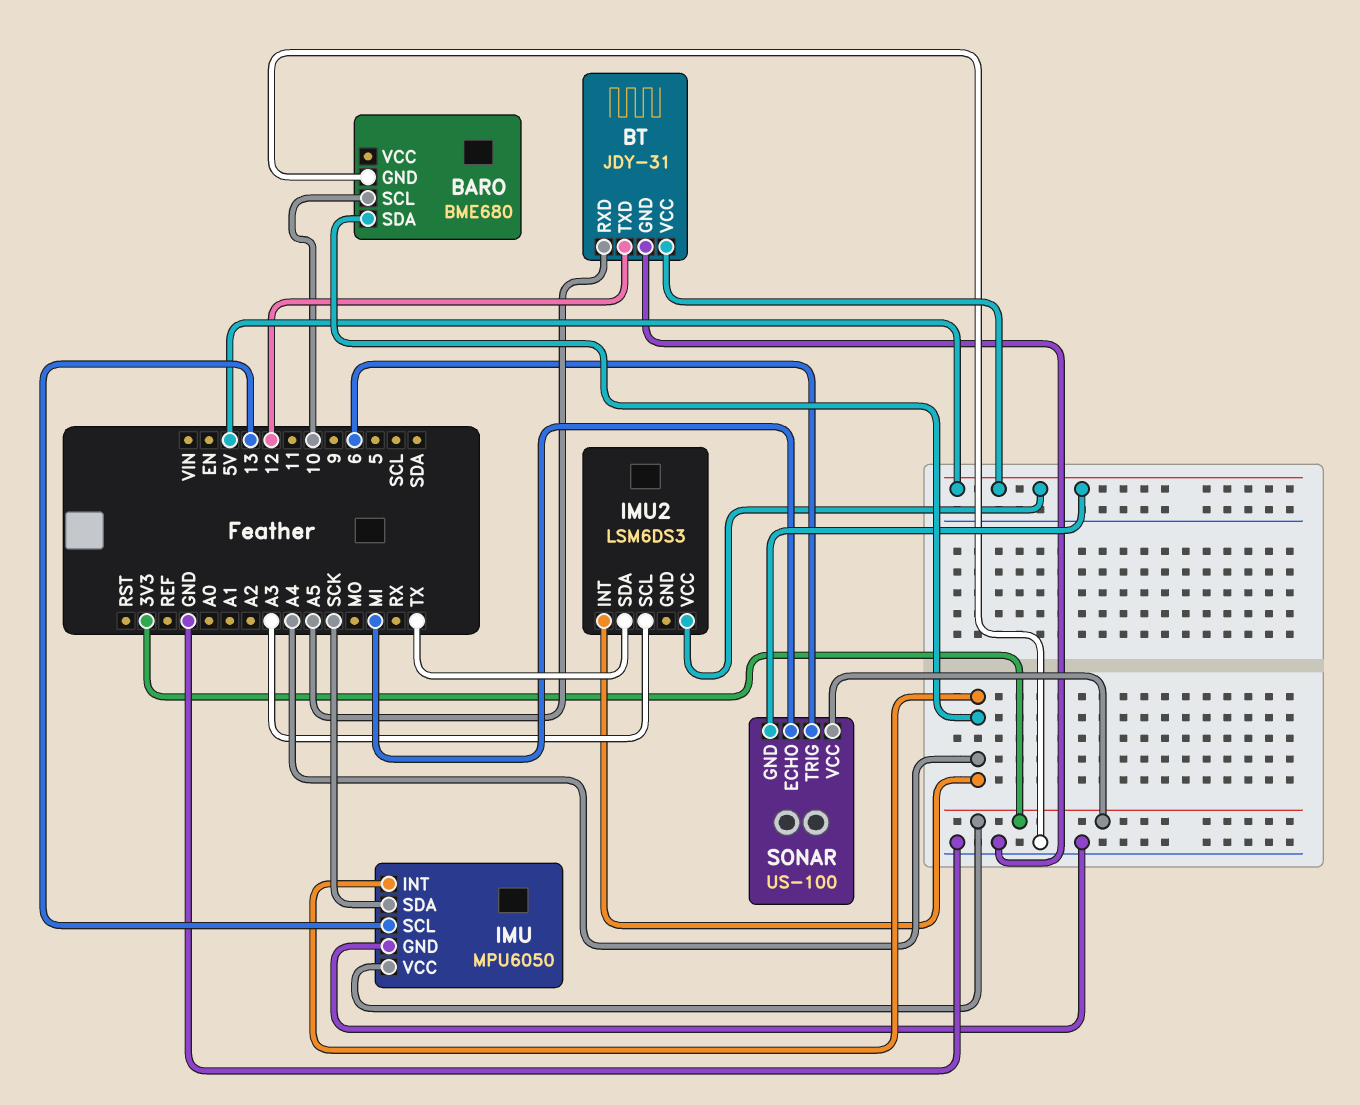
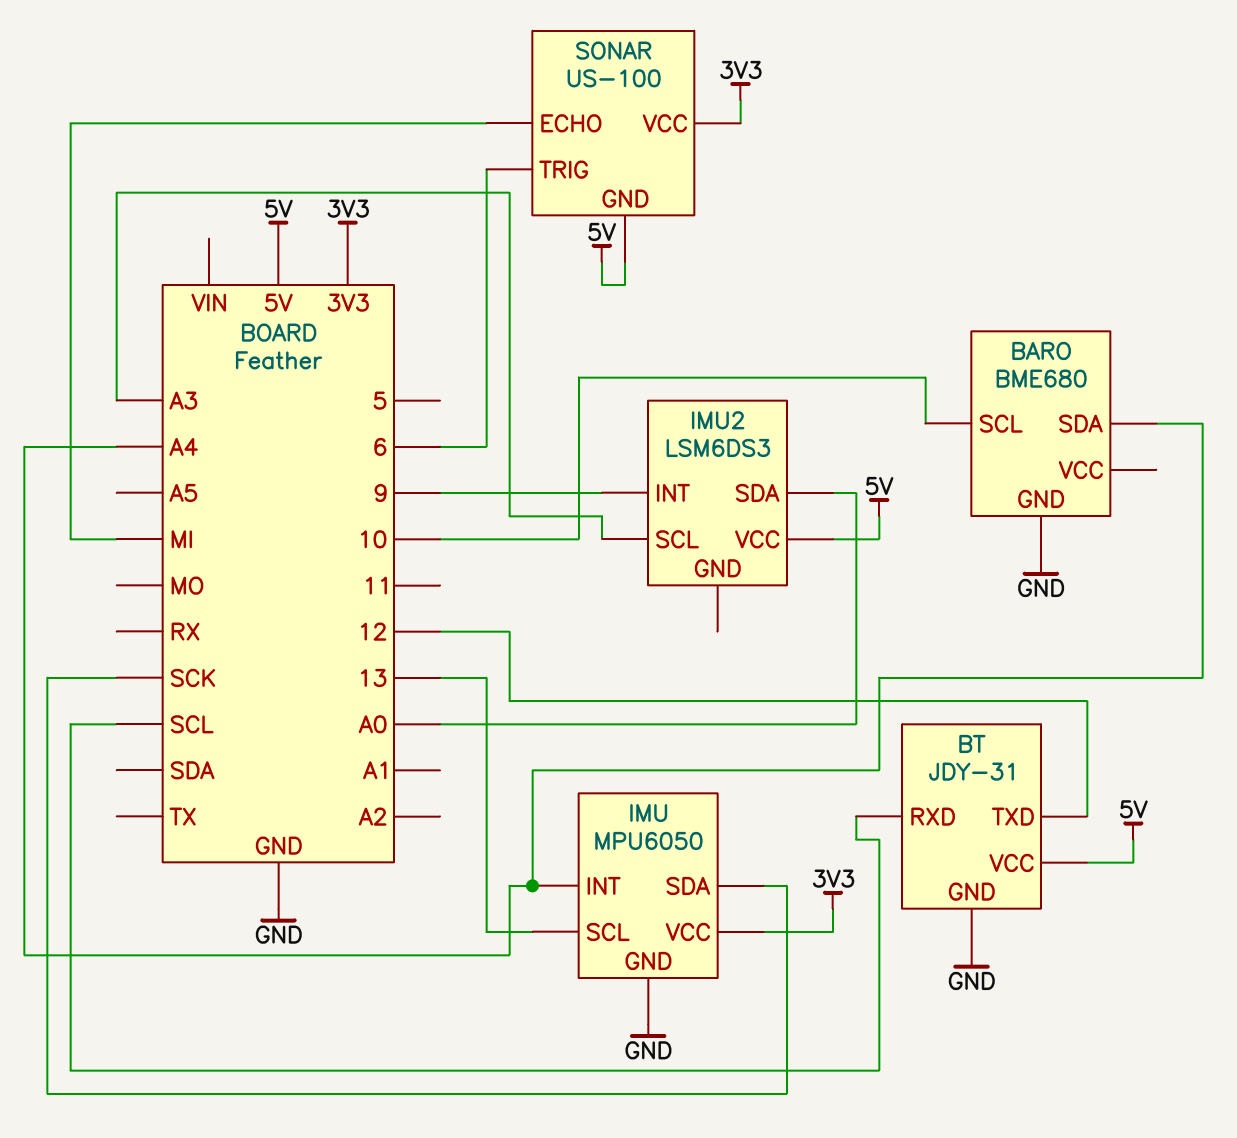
BT pin RXD: A5 -> SCL
IMU2 pin INT: A4 -> 9
IMU2 pin SDA: TX -> A0

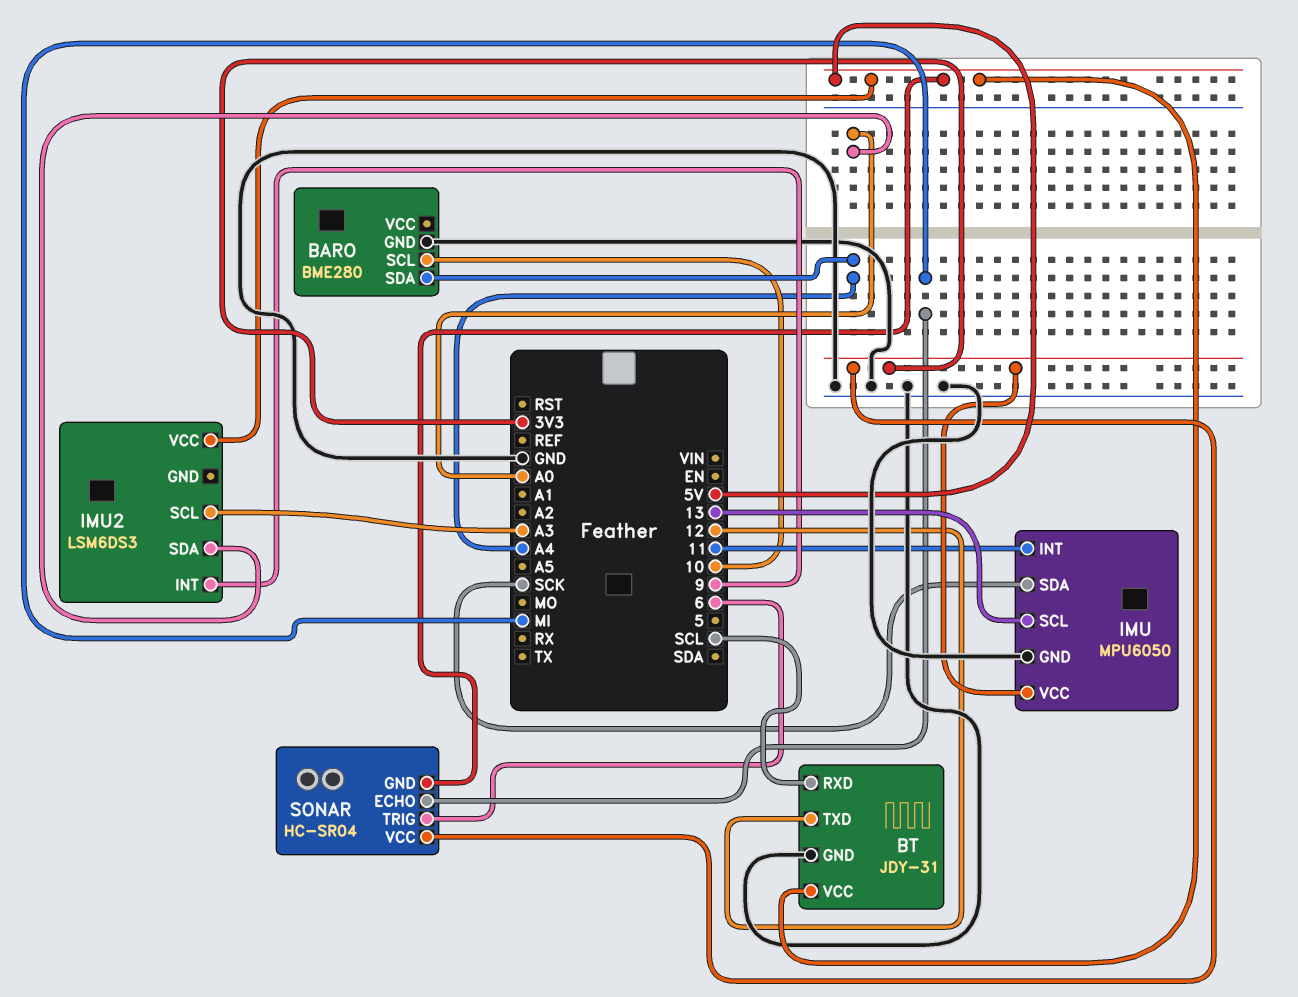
BARO: BME680 -> BME280
IMU pin INT: A4 -> 11
SONAR: US-100 -> HC-SR04

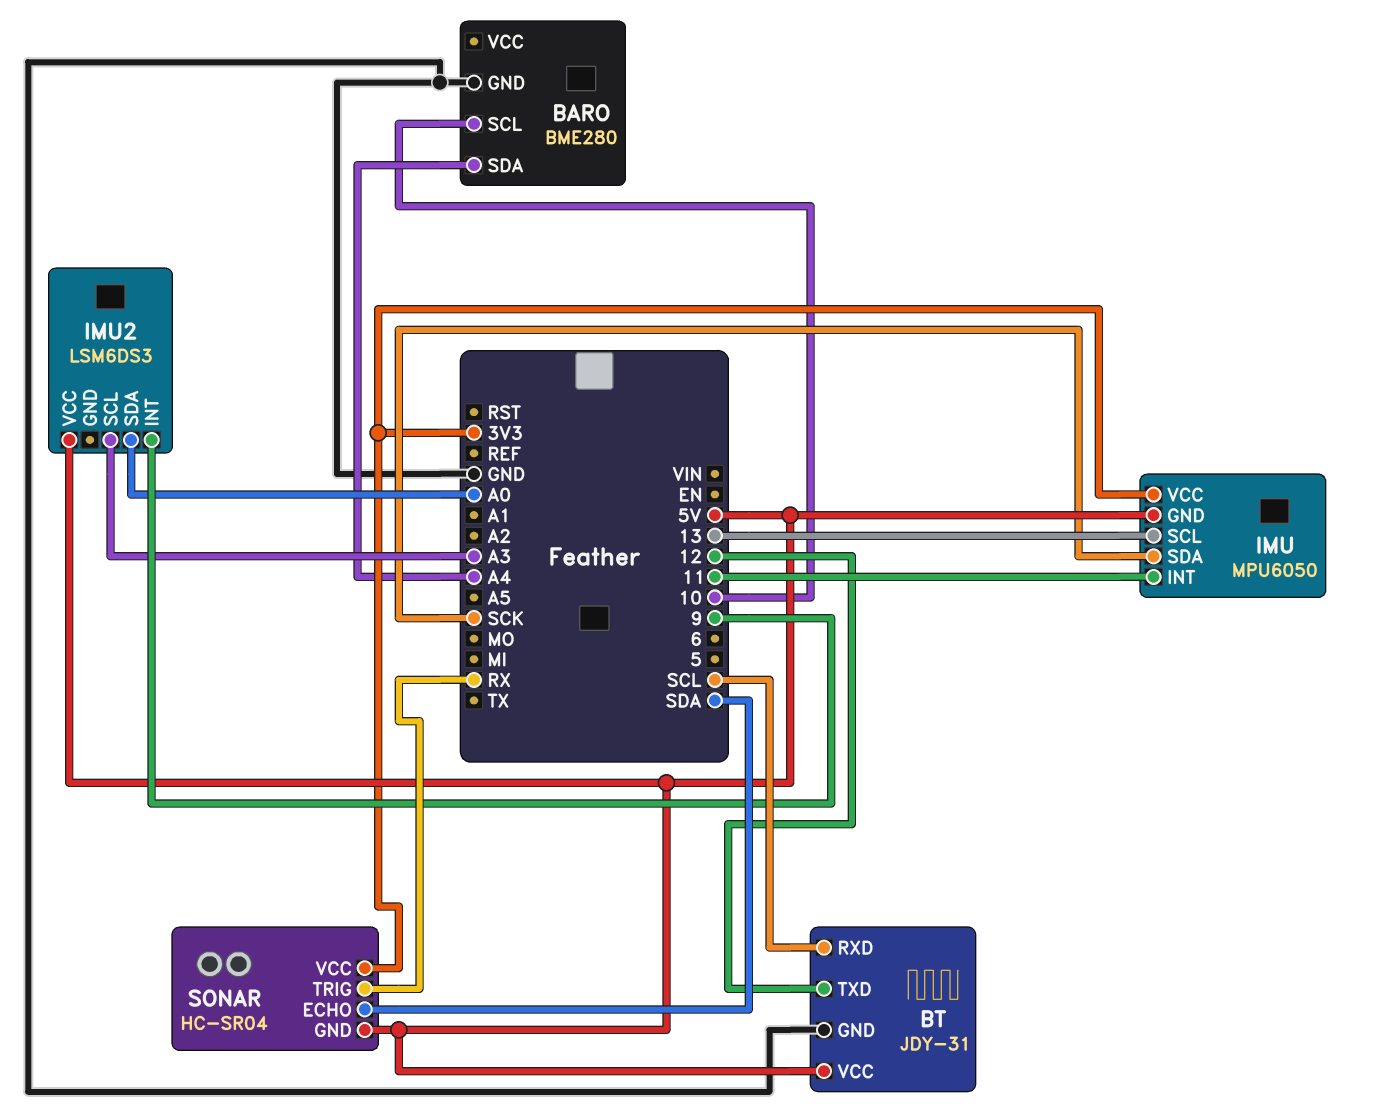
IMU pin GND: GND -> 5V
SONAR pin ECHO: MI -> SDA
SONAR pin TRIG: 6 -> RX

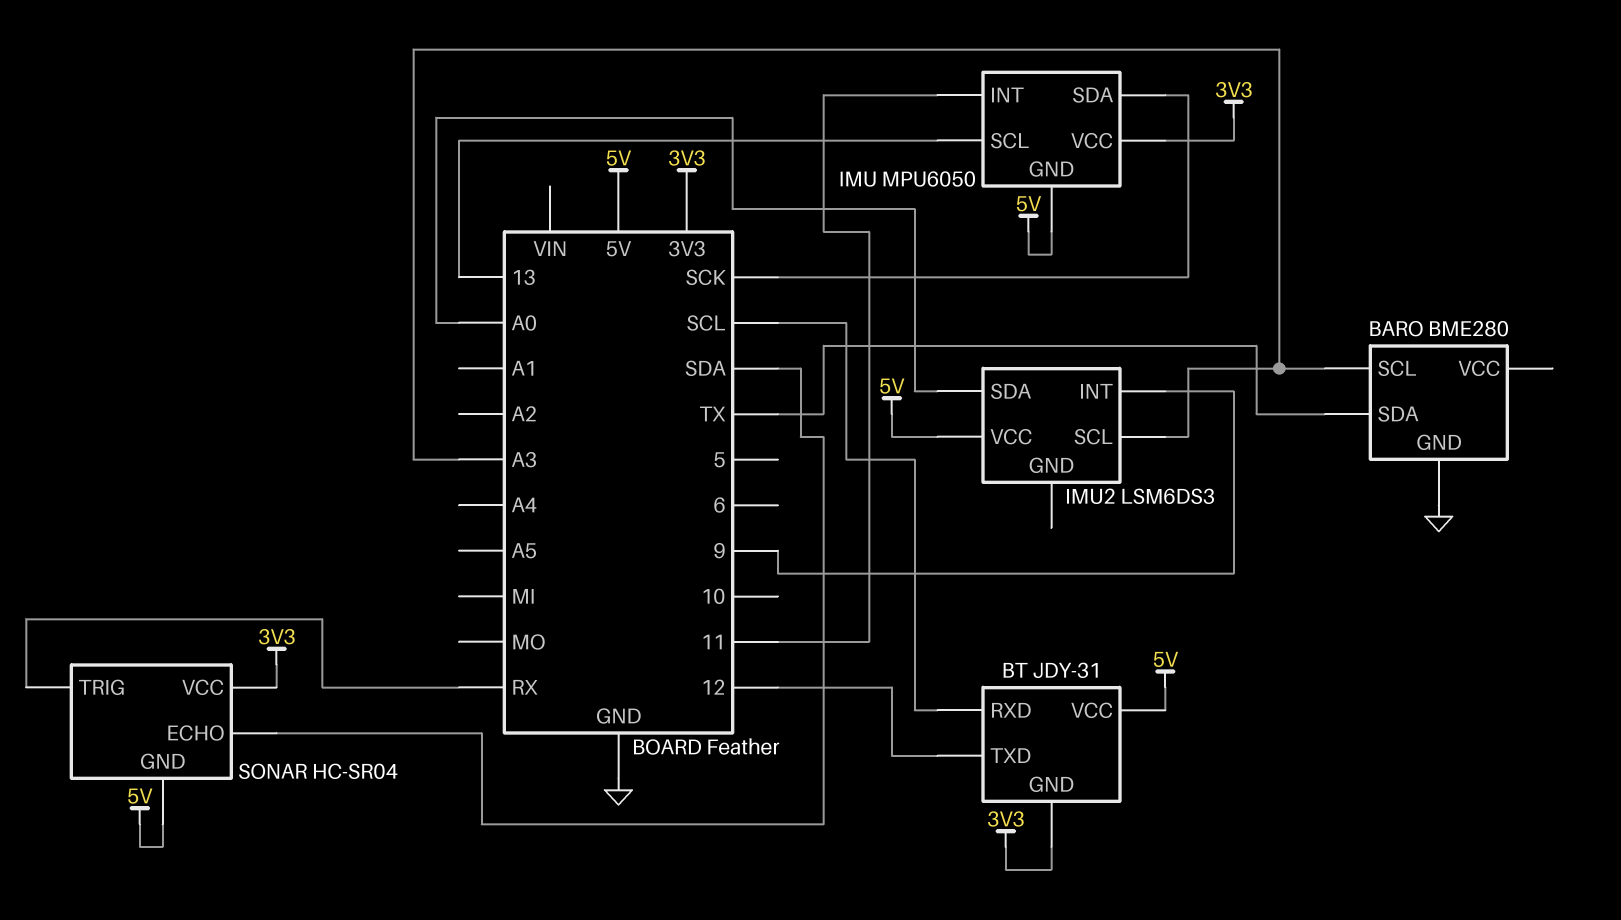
BARO pin SCL: 10 -> A3
BARO pin SDA: A4 -> TX
BT pin GND: GND -> 3V3

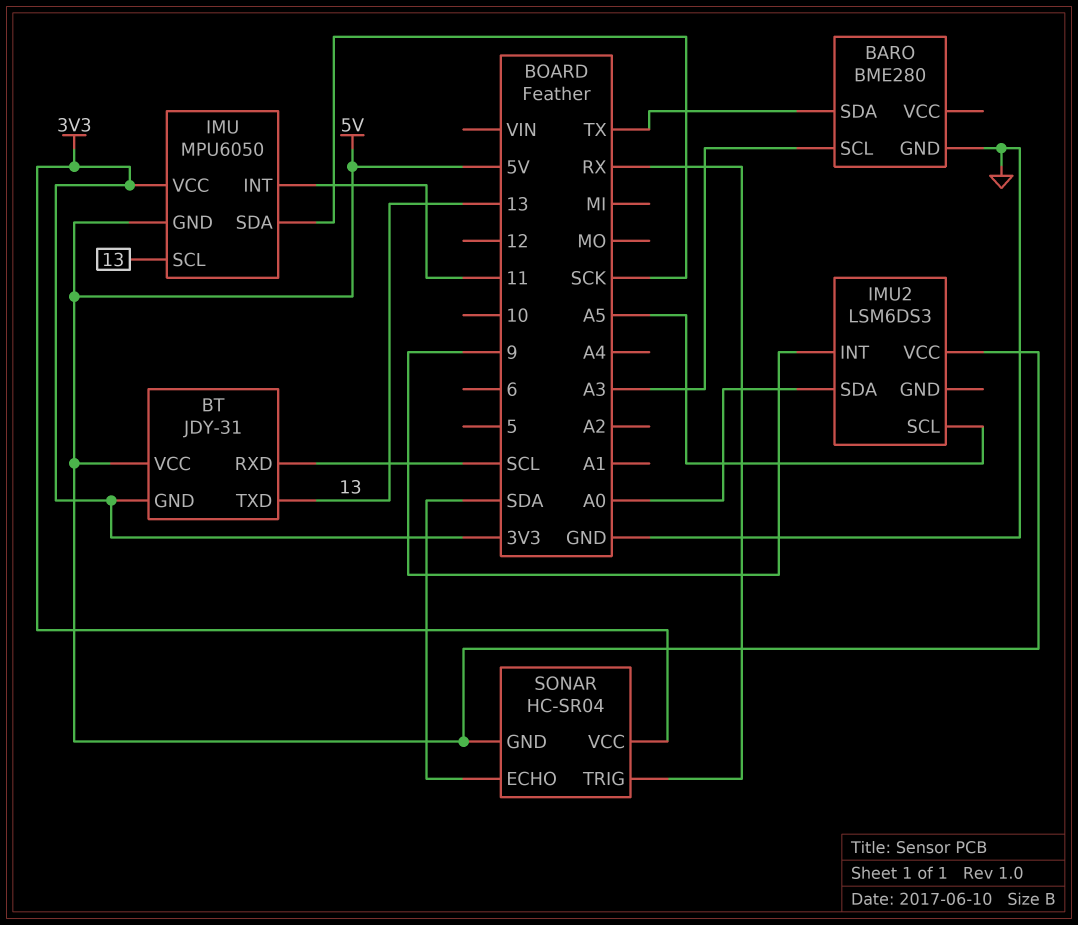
BT pin TXD: 12 -> 13
IMU2 pin SCL: A3 -> A5

